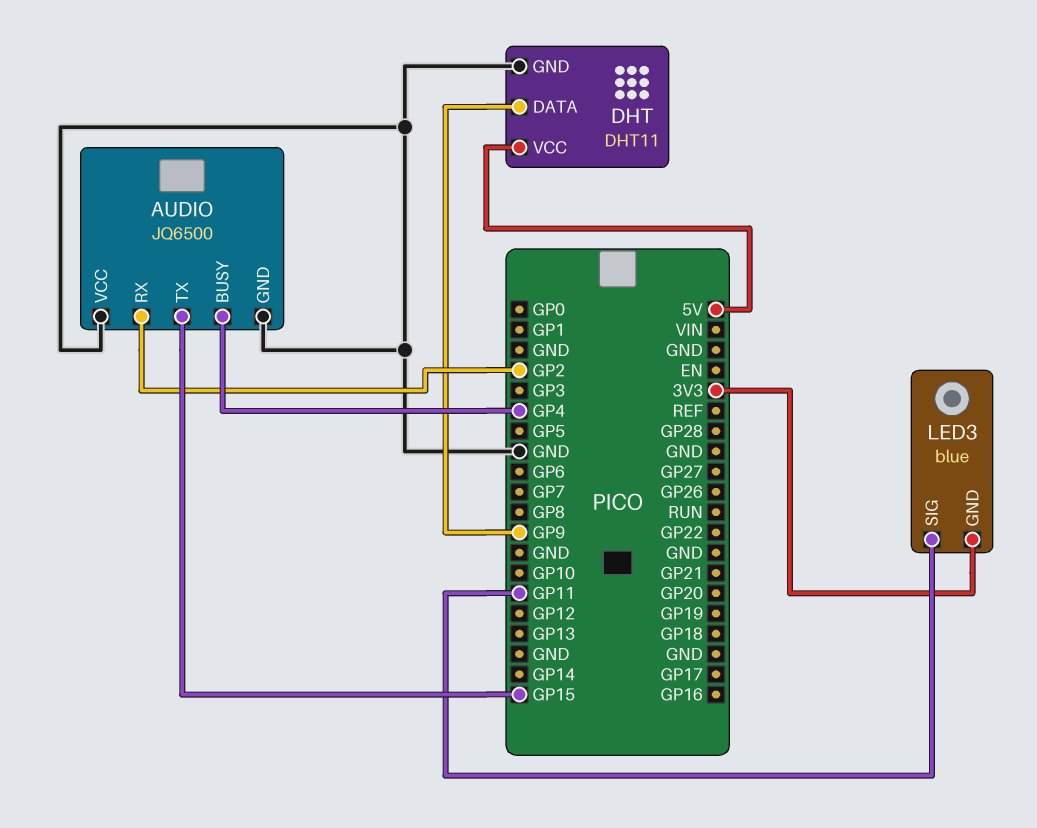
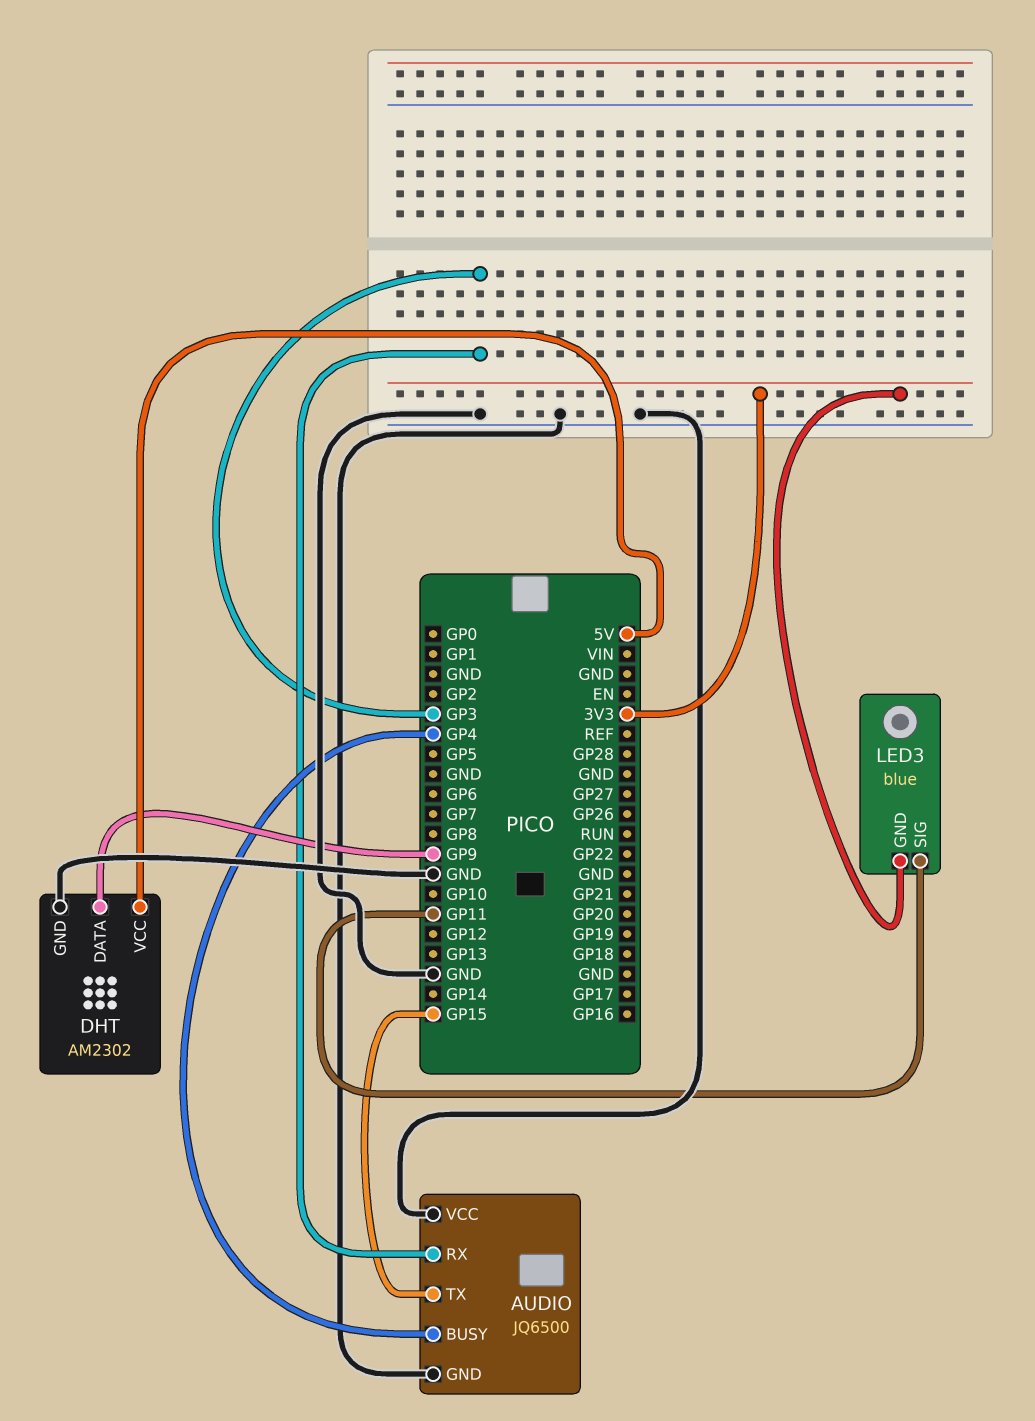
AUDIO pin RX: GP2 -> GP3
DHT: DHT11 -> AM2302

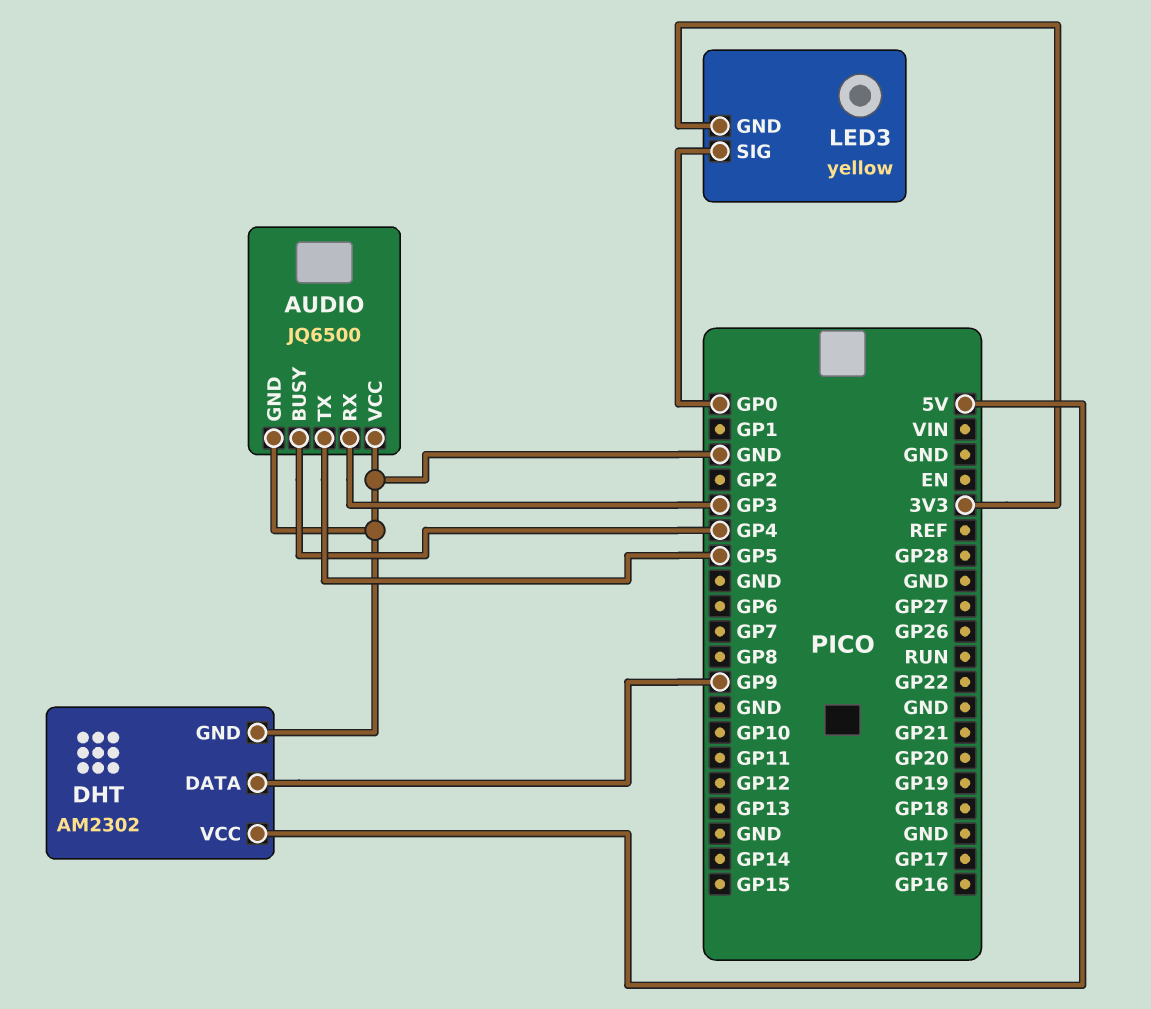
AUDIO pin TX: GP15 -> GP5
LED3: blue -> yellow
LED3 pin SIG: GP11 -> GP0

